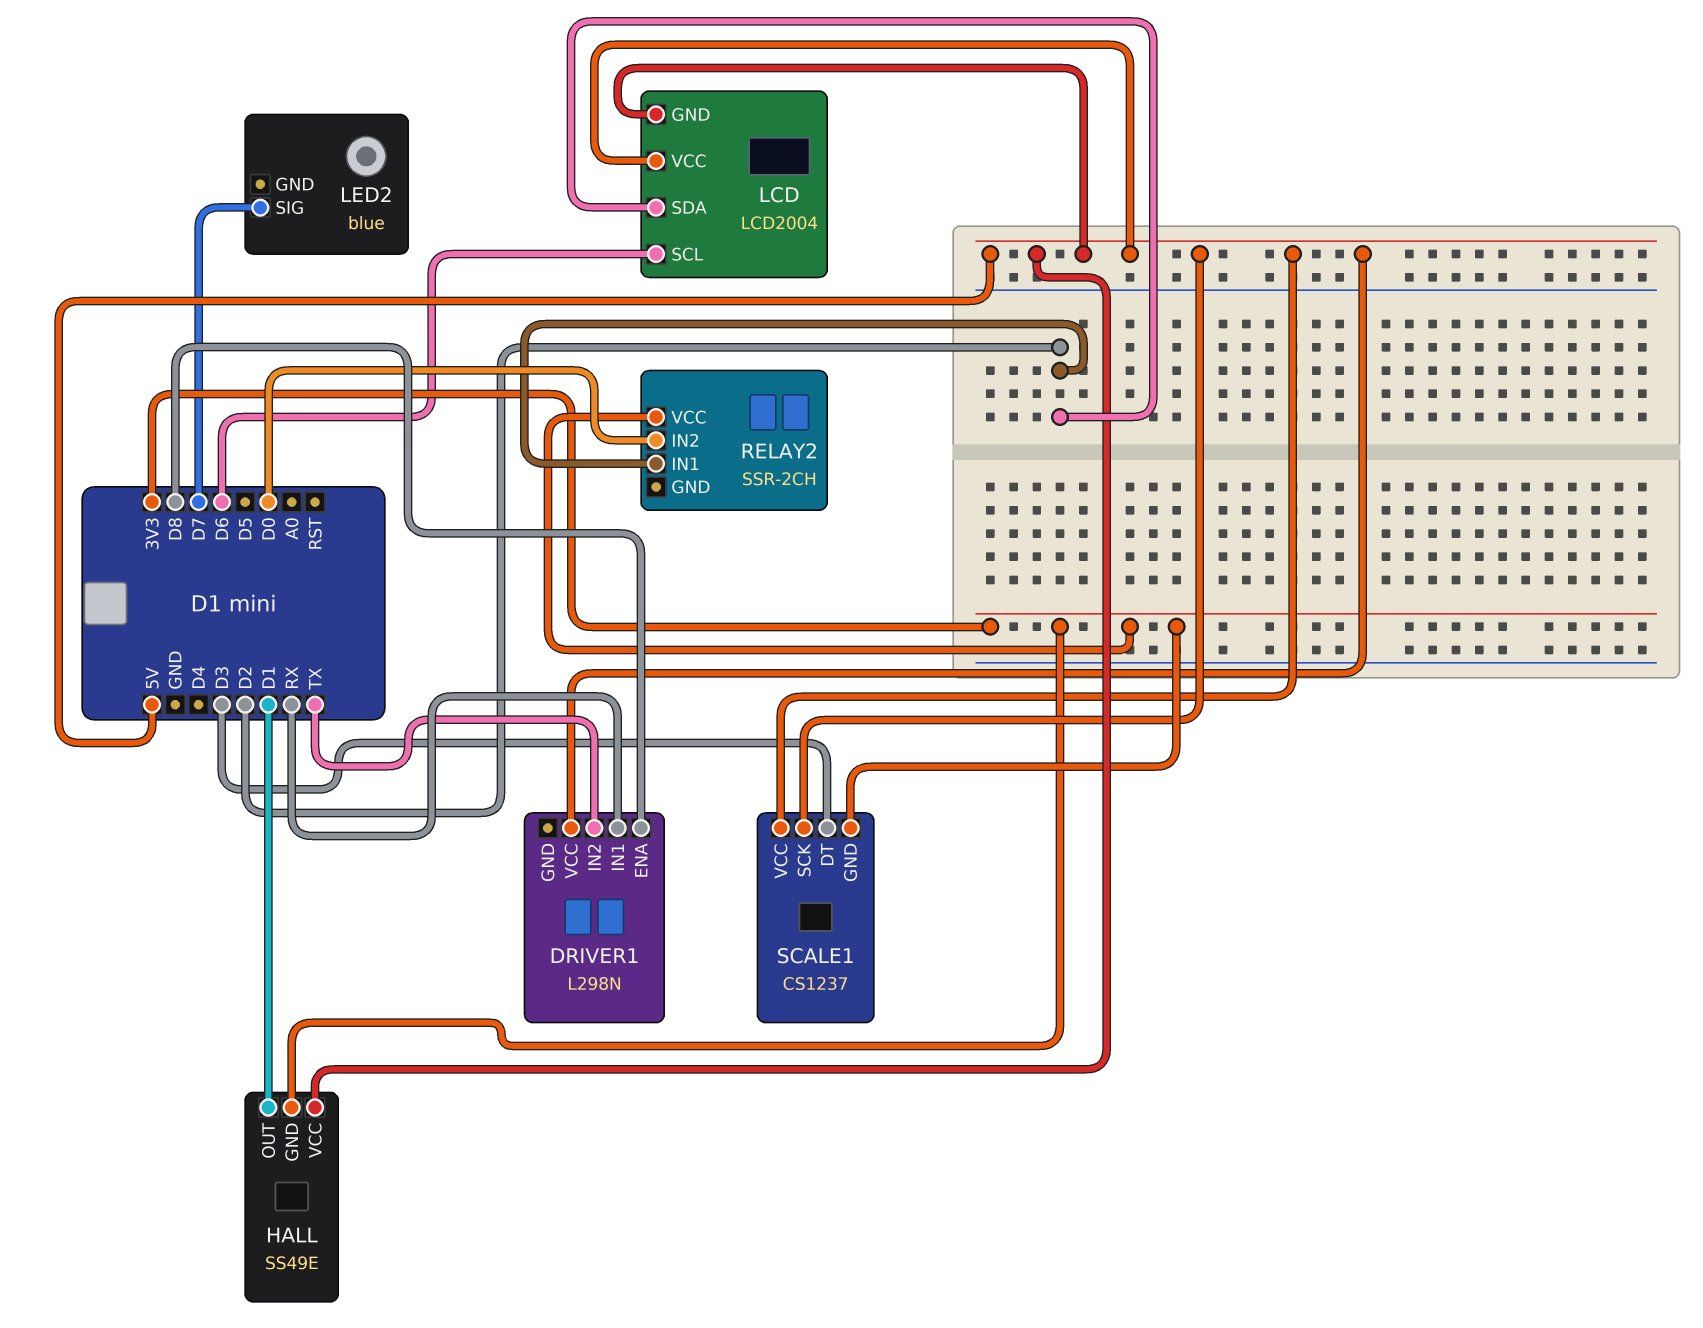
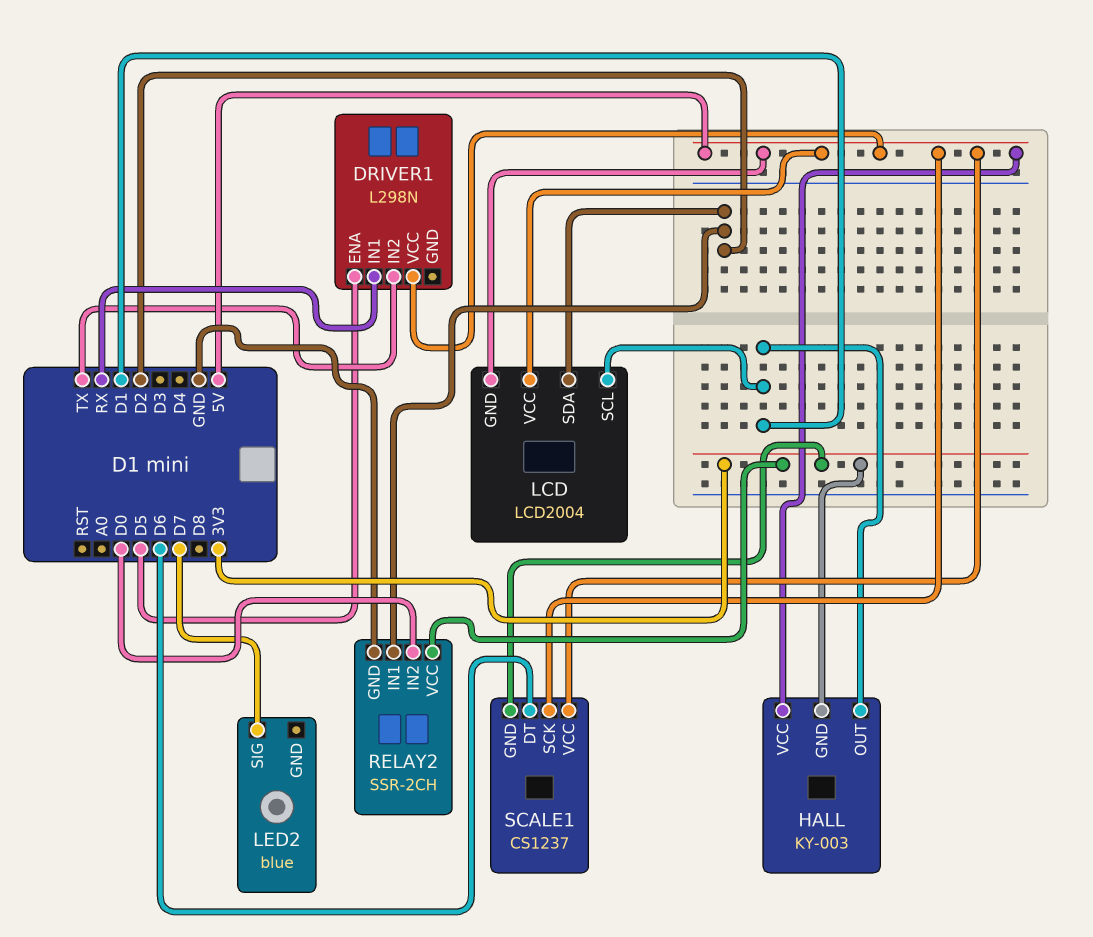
DRIVER1 pin ENA: D8 -> D5
HALL: SS49E -> KY-003
LCD pin SCL: D6 -> D1
RELAY2 pin GND: none -> GND
SCALE1 pin DT: D3 -> D6

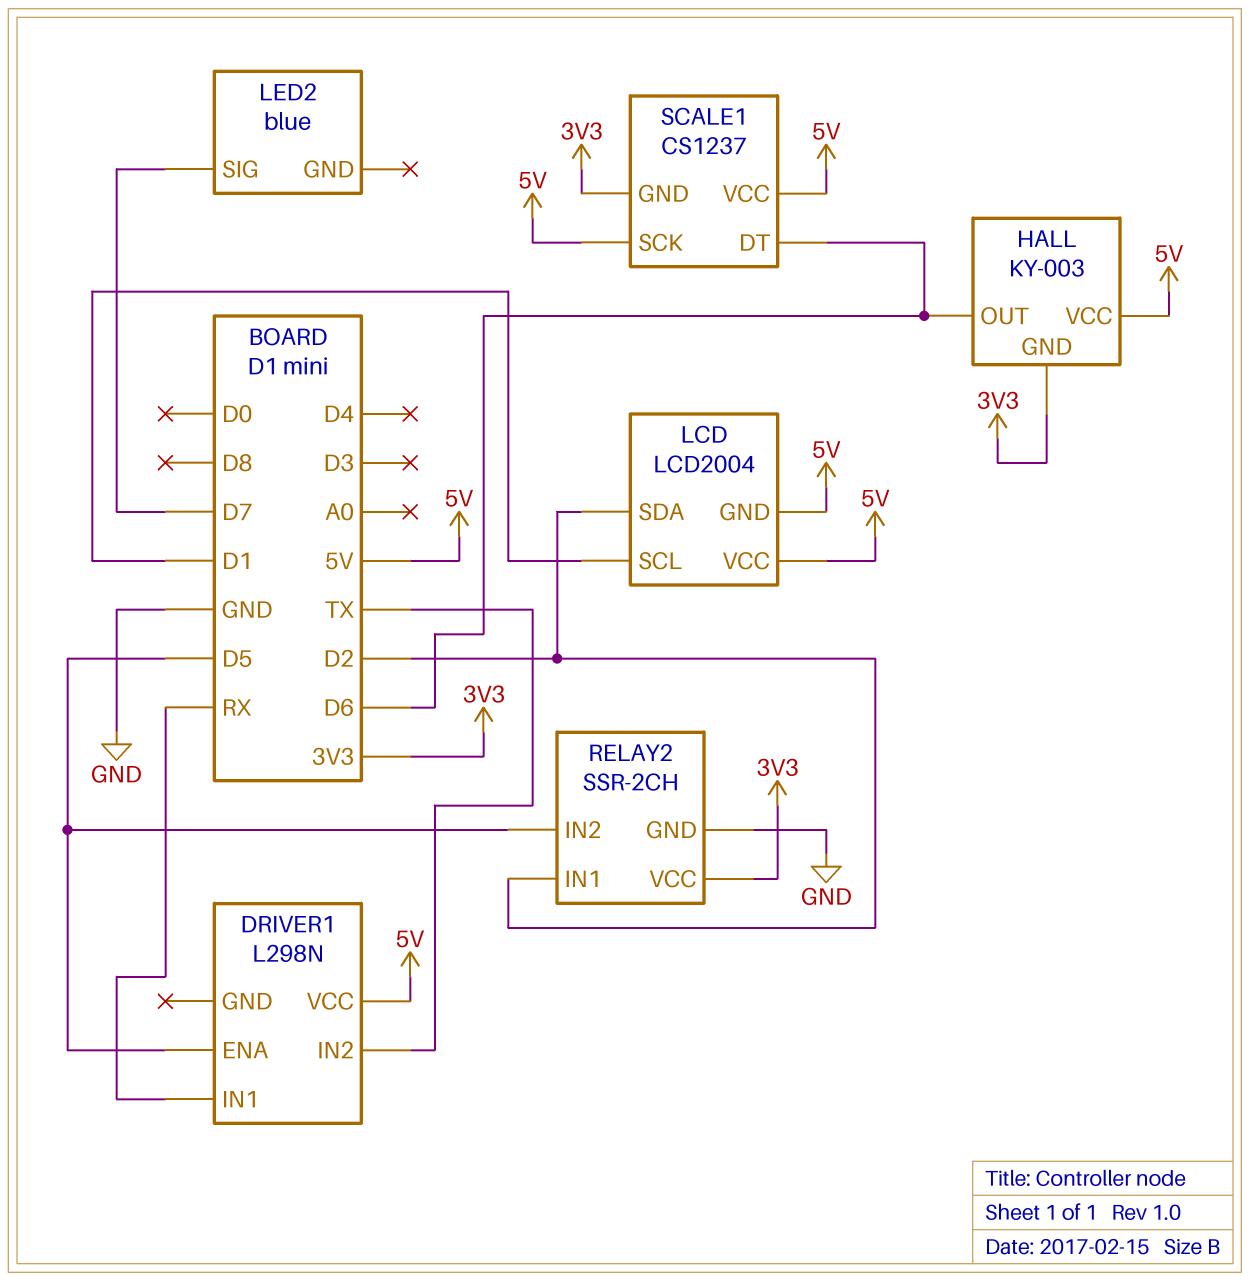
HALL pin OUT: D1 -> D6
RELAY2 pin IN2: D0 -> D5

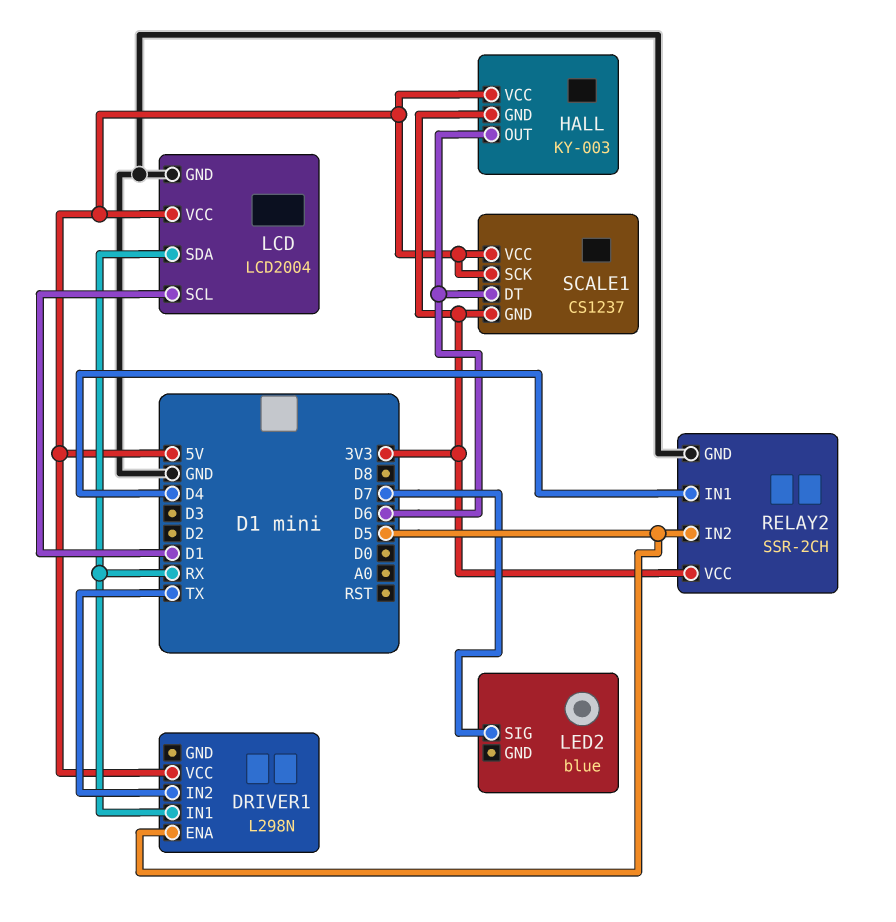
LCD pin GND: 5V -> GND
LCD pin SDA: D2 -> RX
RELAY2 pin IN1: D2 -> D4

